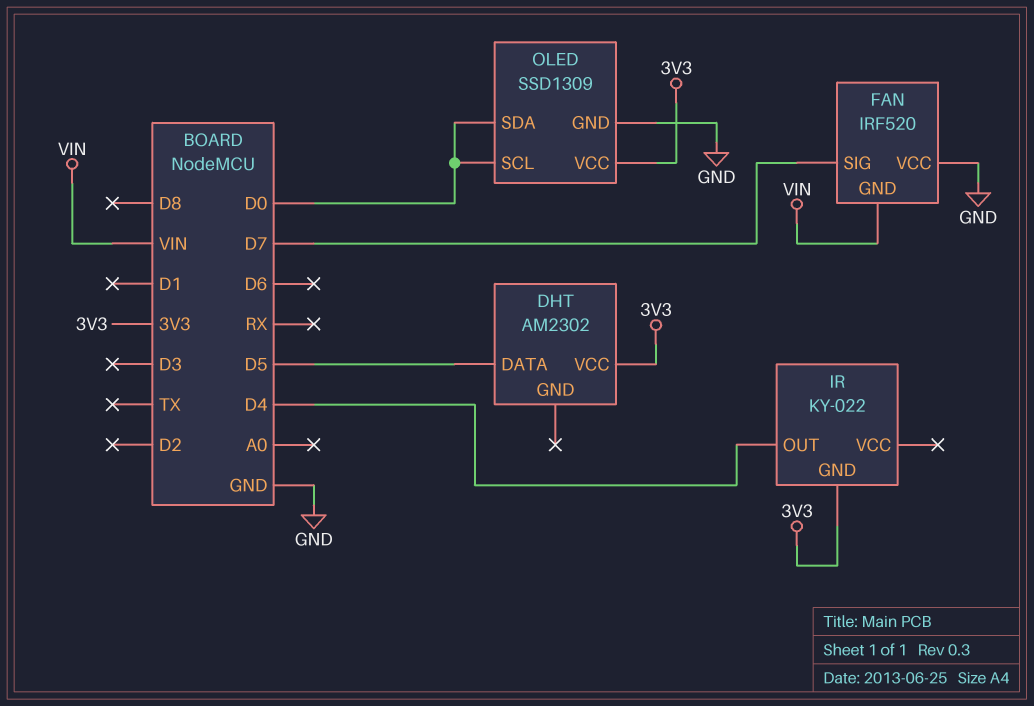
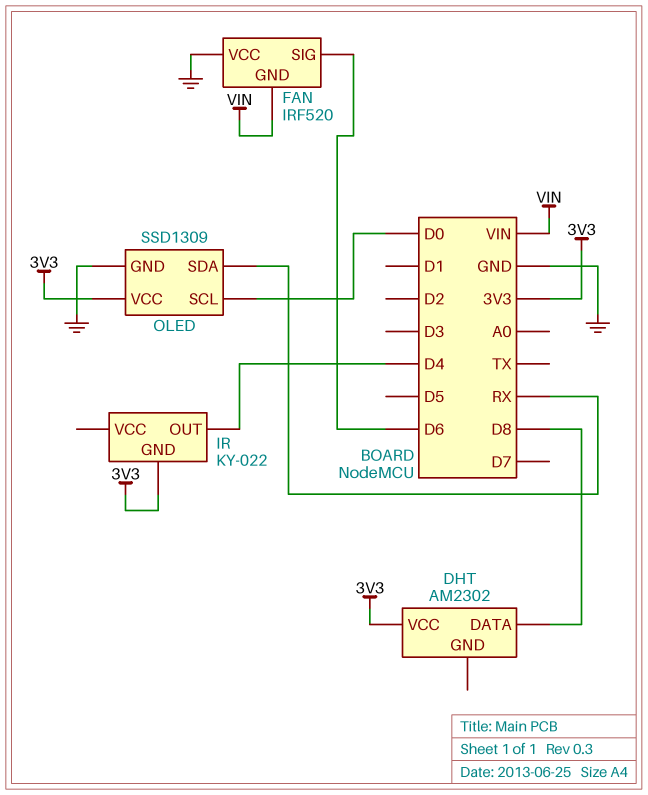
DHT pin DATA: D5 -> D8
FAN pin SIG: D7 -> D6
OLED pin SDA: D0 -> RX

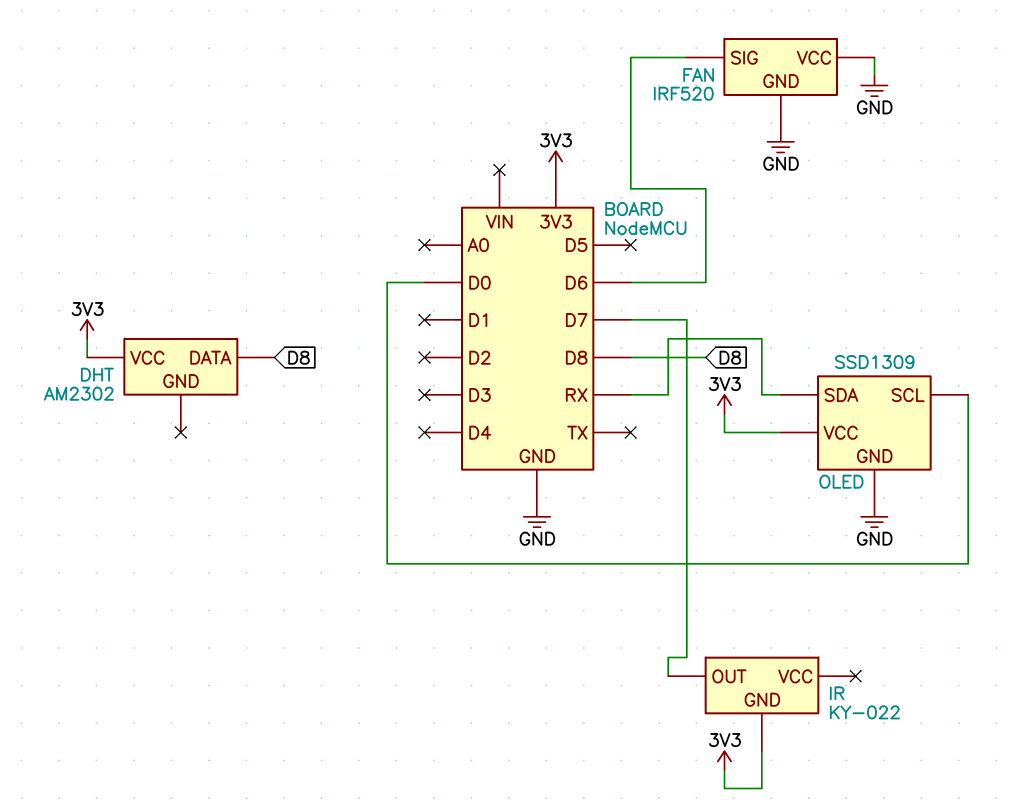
FAN pin GND: VIN -> GND
IR pin OUT: D4 -> D7

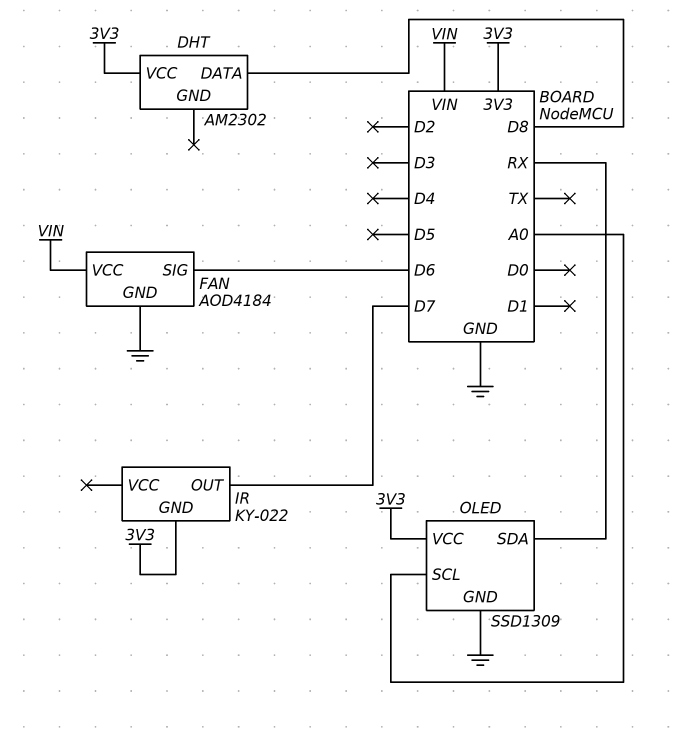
FAN: IRF520 -> AOD4184
FAN pin VCC: GND -> VIN
OLED pin SCL: D0 -> A0

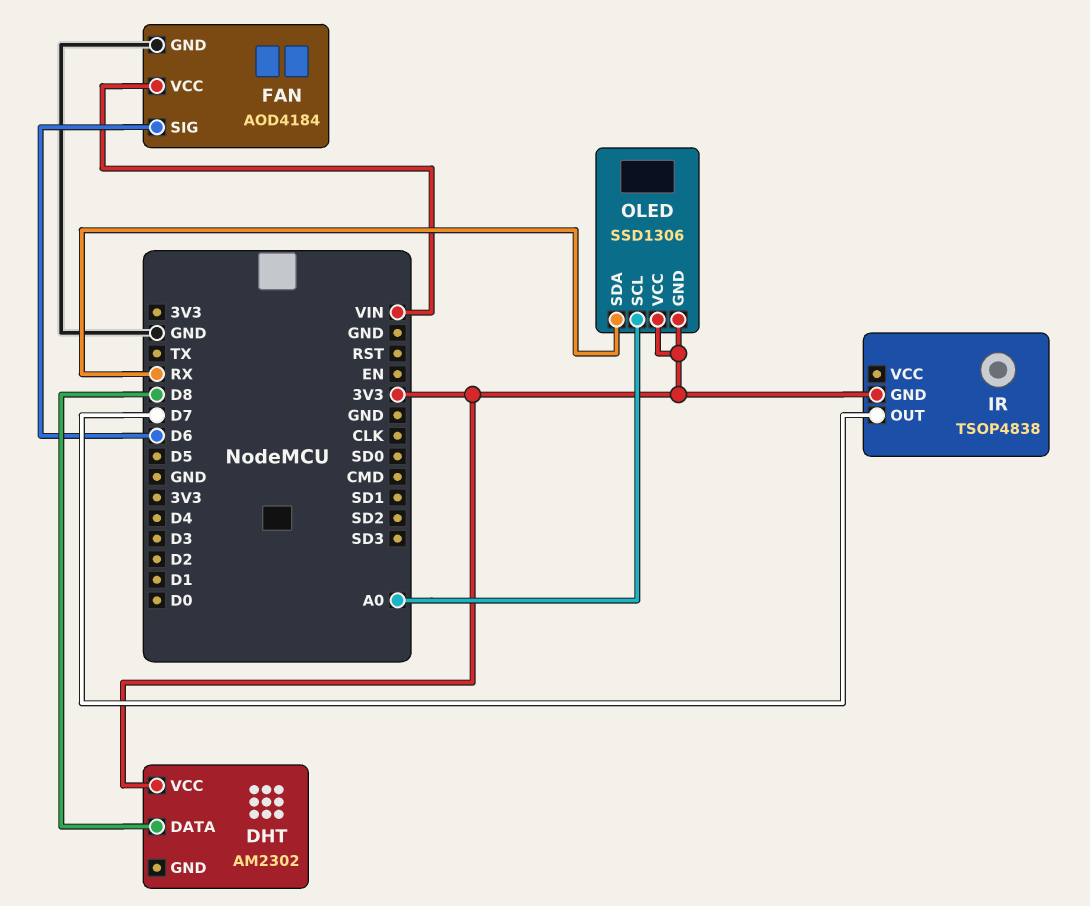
IR: KY-022 -> TSOP4838
OLED: SSD1309 -> SSD1306
OLED pin GND: GND -> 3V3

